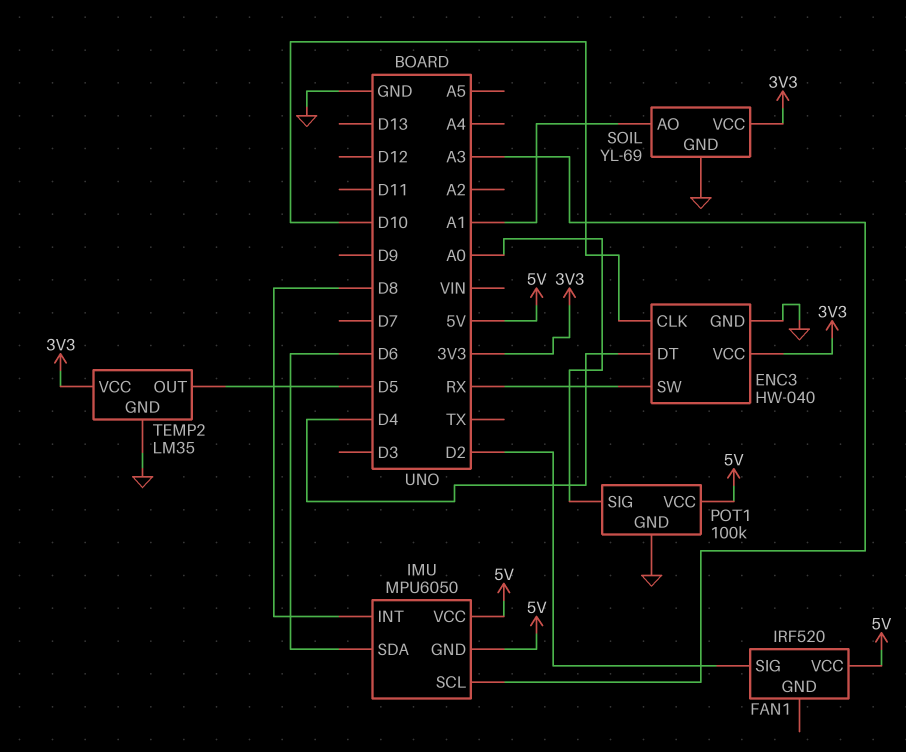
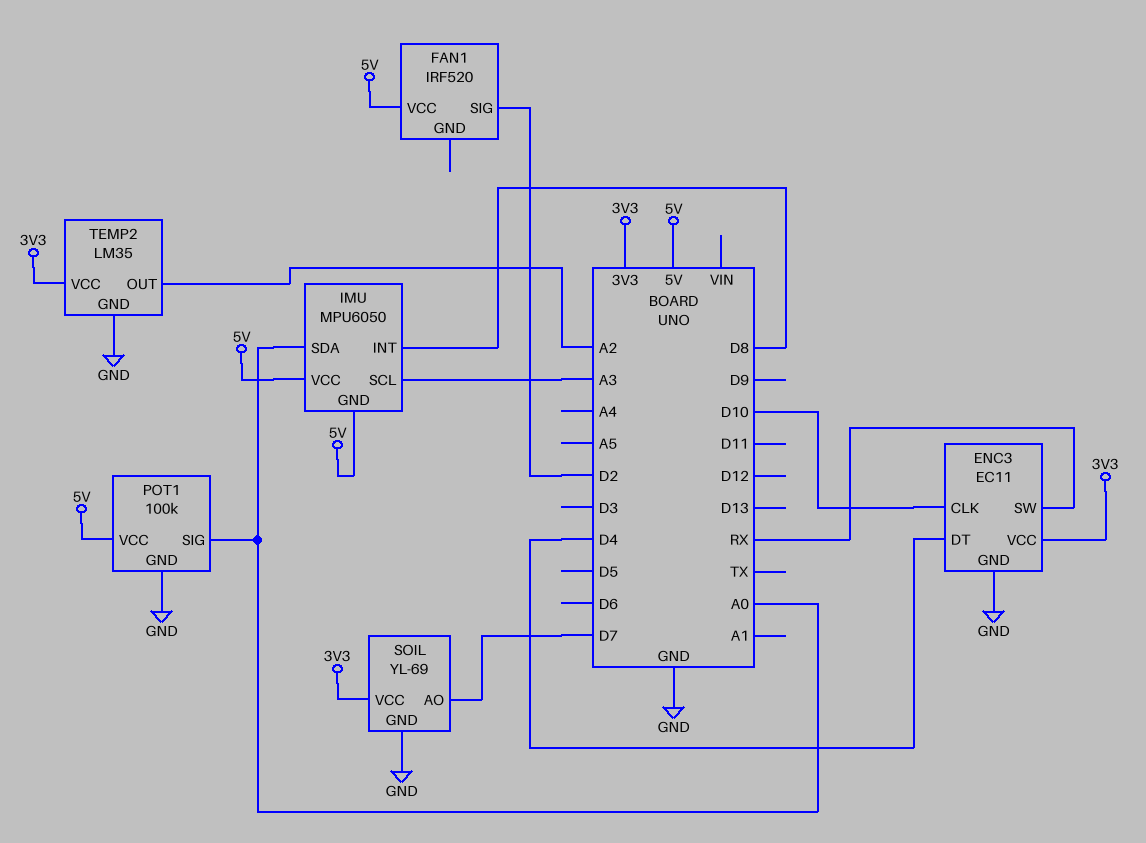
ENC3: HW-040 -> EC11
IMU pin SDA: D6 -> A0
SOIL pin AO: A1 -> D7
TEMP2 pin OUT: D5 -> A2

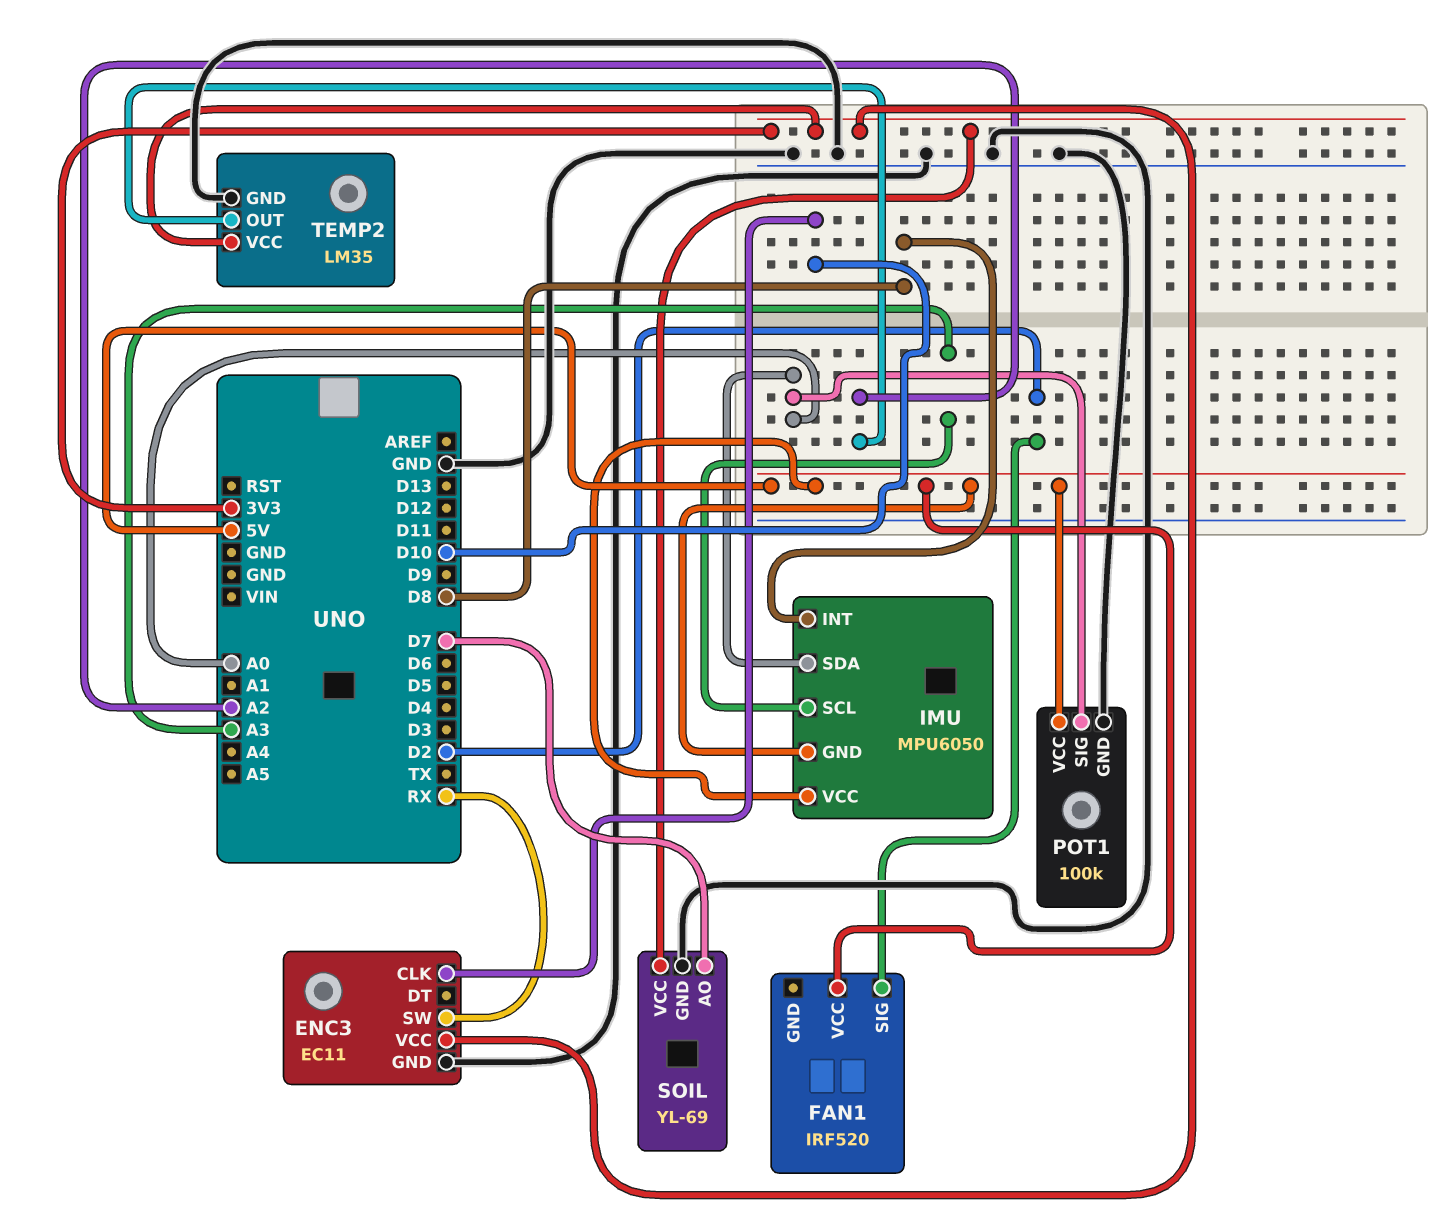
ENC3 pin DT: D4 -> none

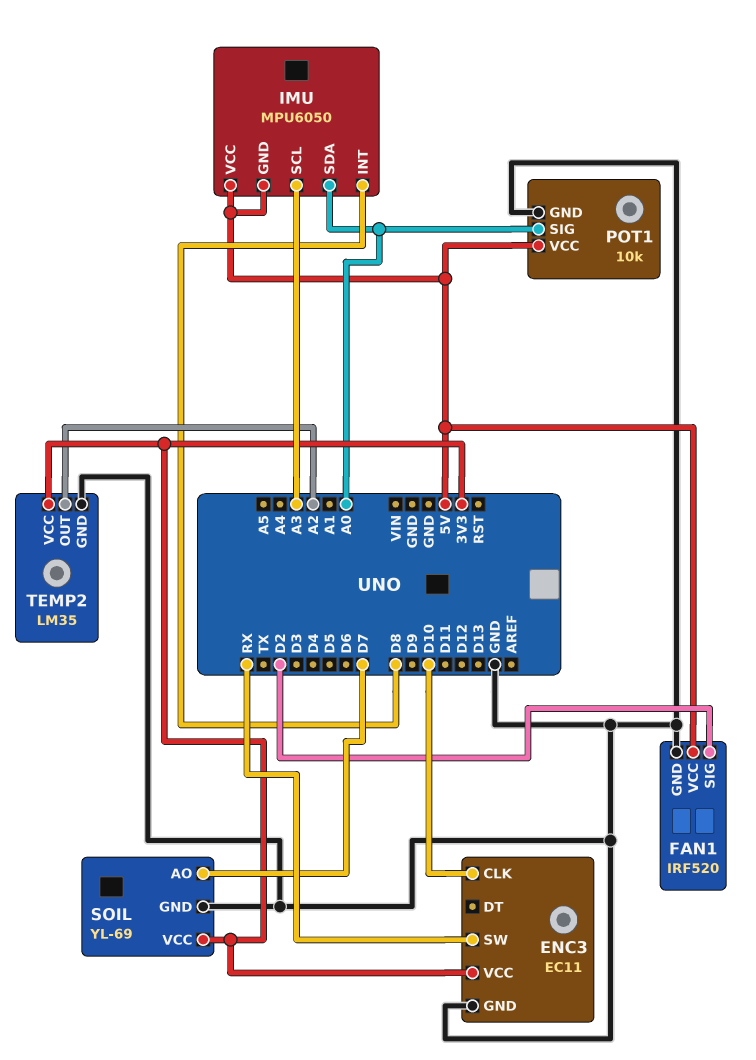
FAN1 pin GND: none -> GND
POT1: 100k -> 10k

